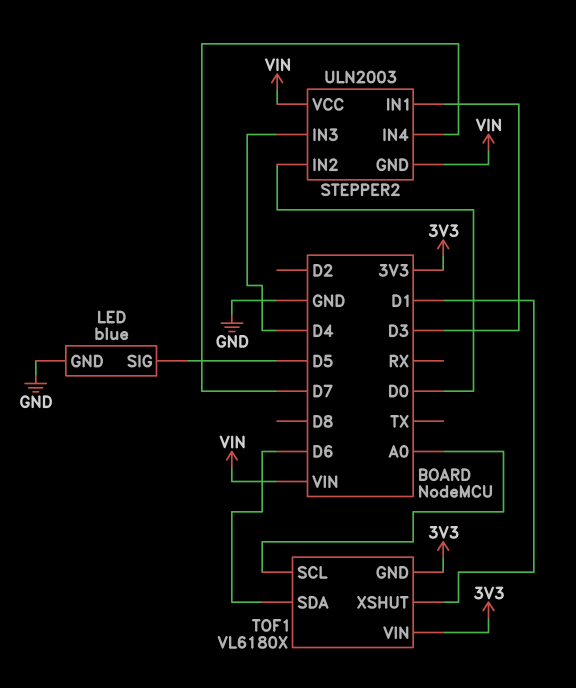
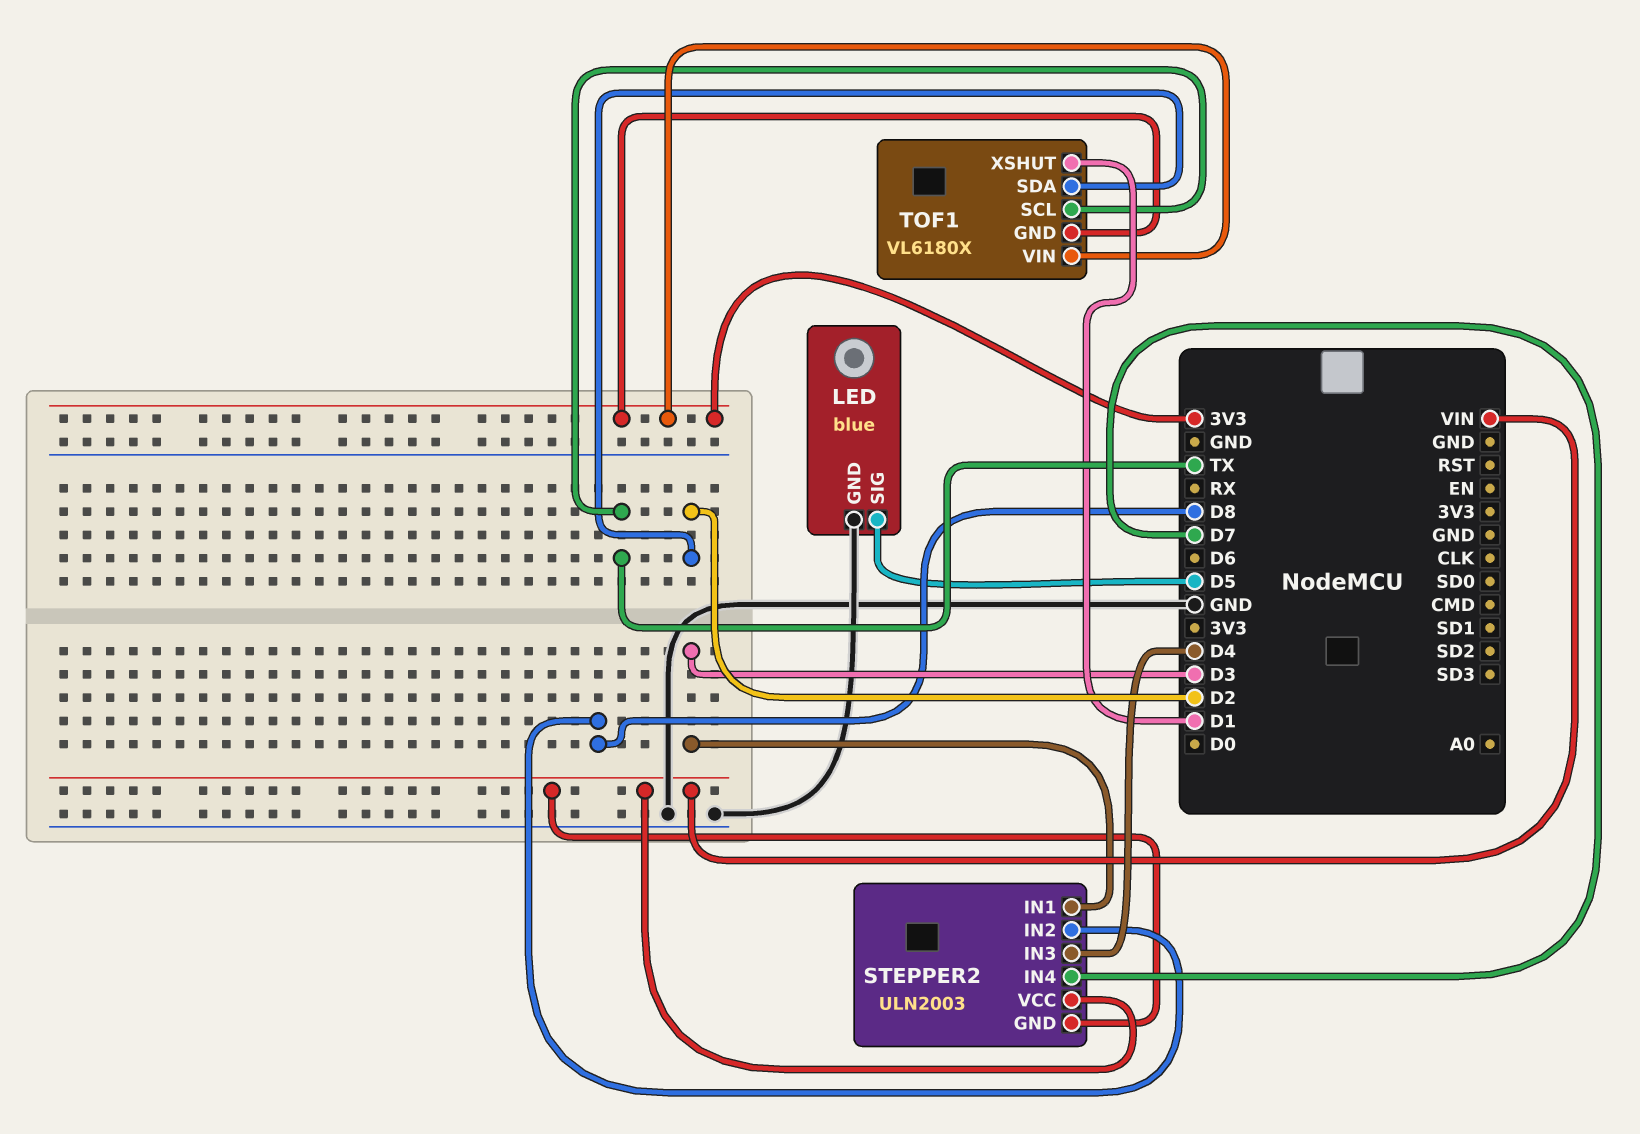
STEPPER2 pin IN2: D0 -> D8
TOF1 pin SCL: A0 -> TX
TOF1 pin SDA: D6 -> D2

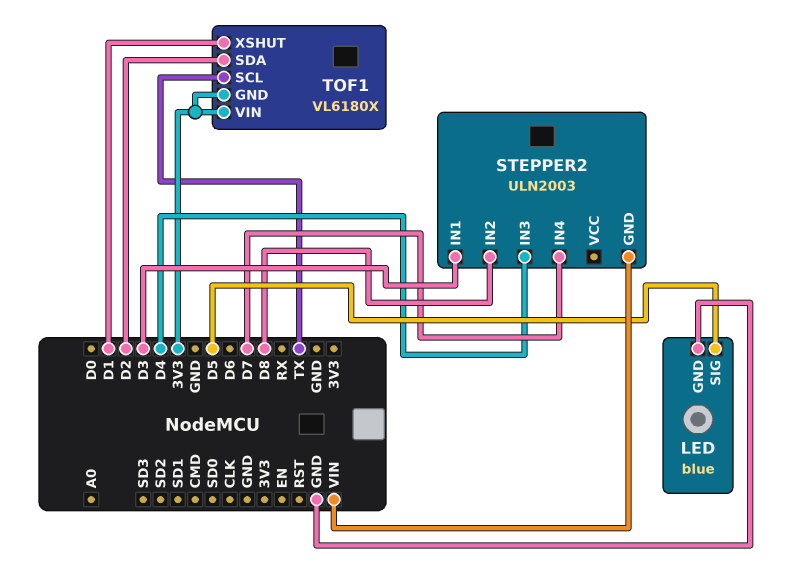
STEPPER2 pin VCC: VIN -> none

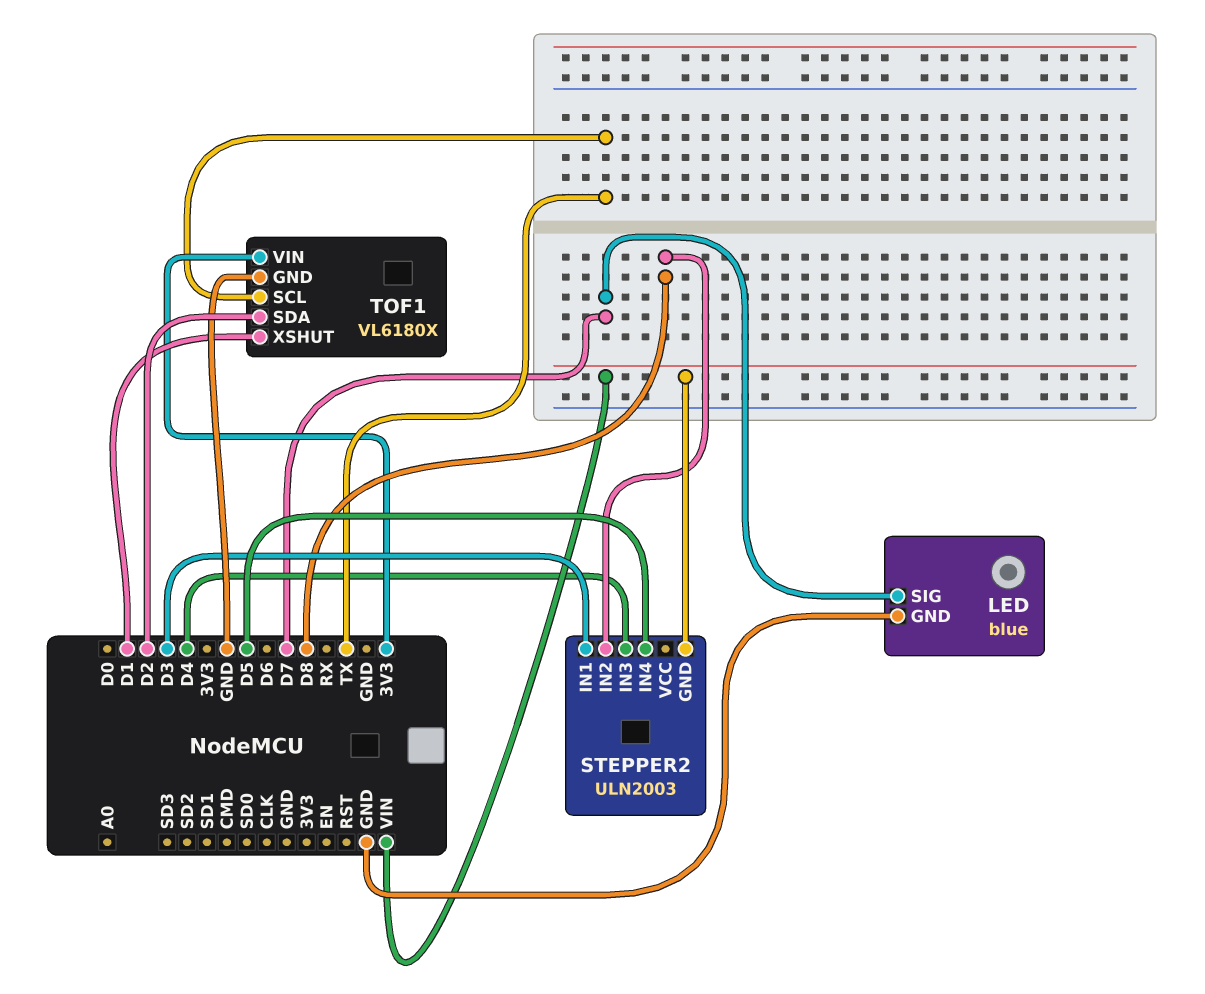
LED pin SIG: D5 -> D7
STEPPER2 pin IN4: D7 -> D5
TOF1 pin GND: 3V3 -> GND

